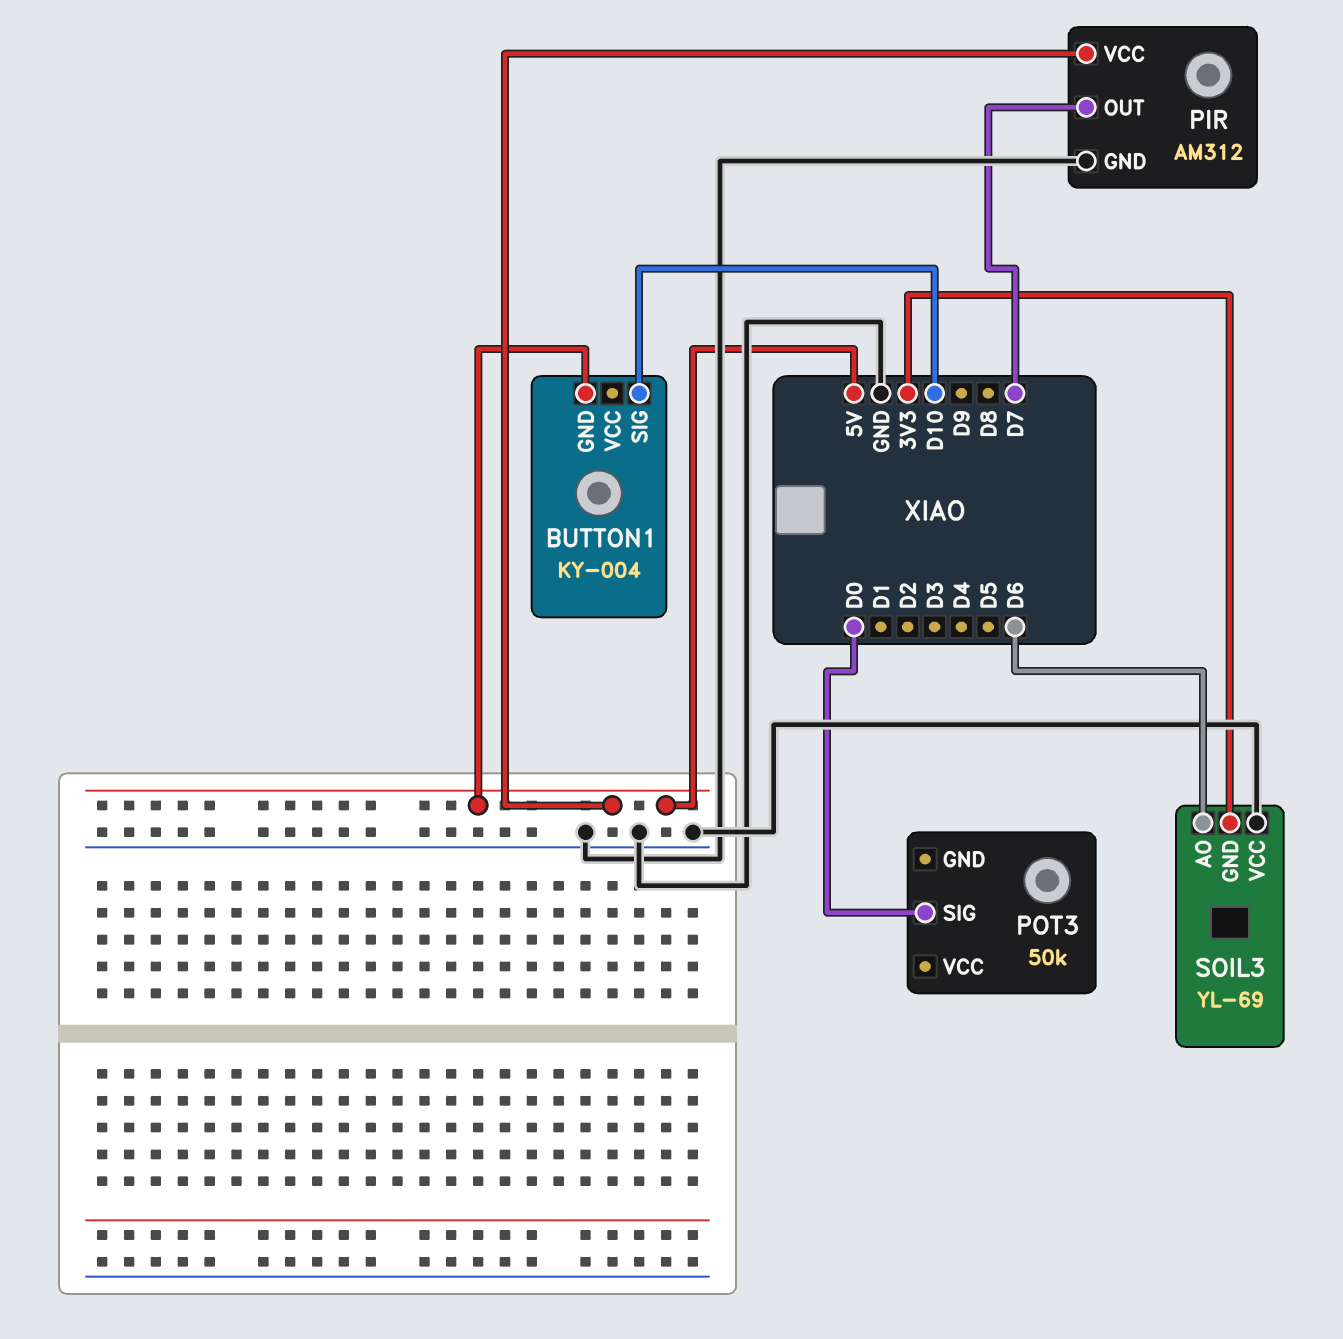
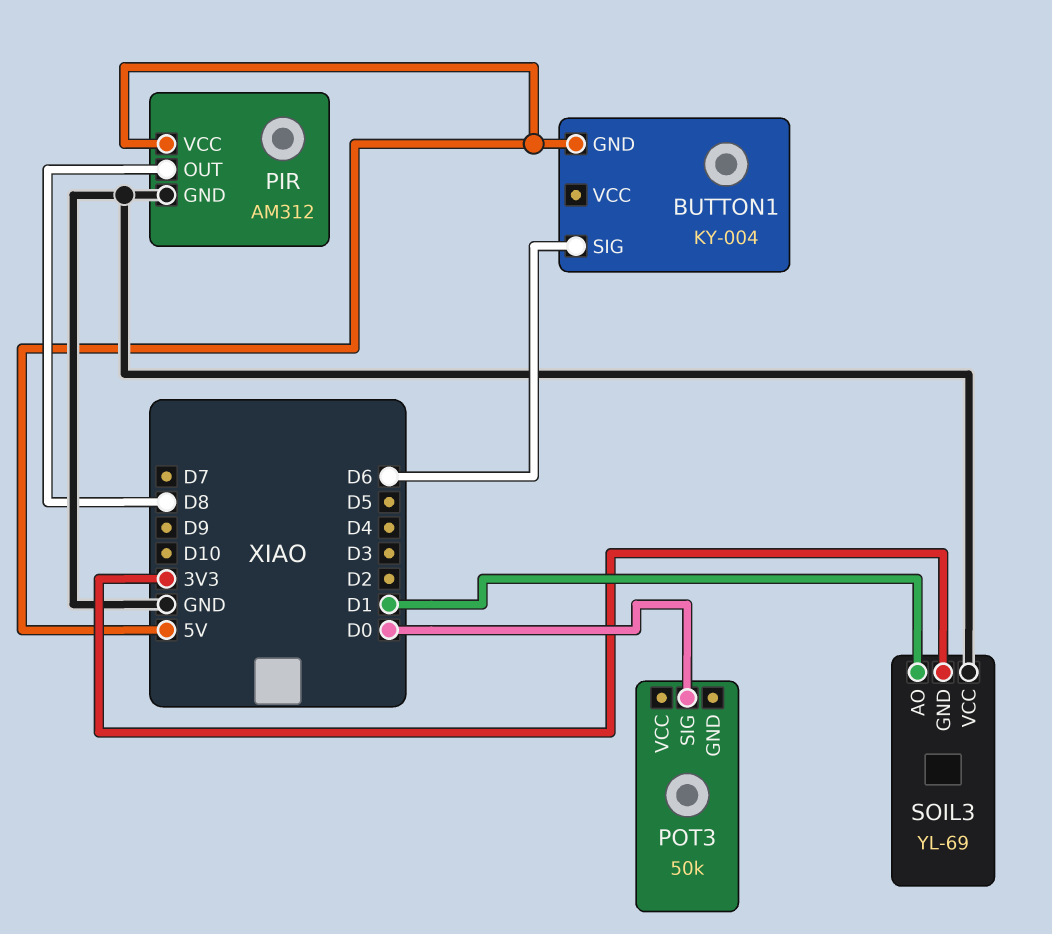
BUTTON1 pin SIG: D10 -> D6
PIR pin OUT: D7 -> D8
SOIL3 pin AO: D6 -> D1

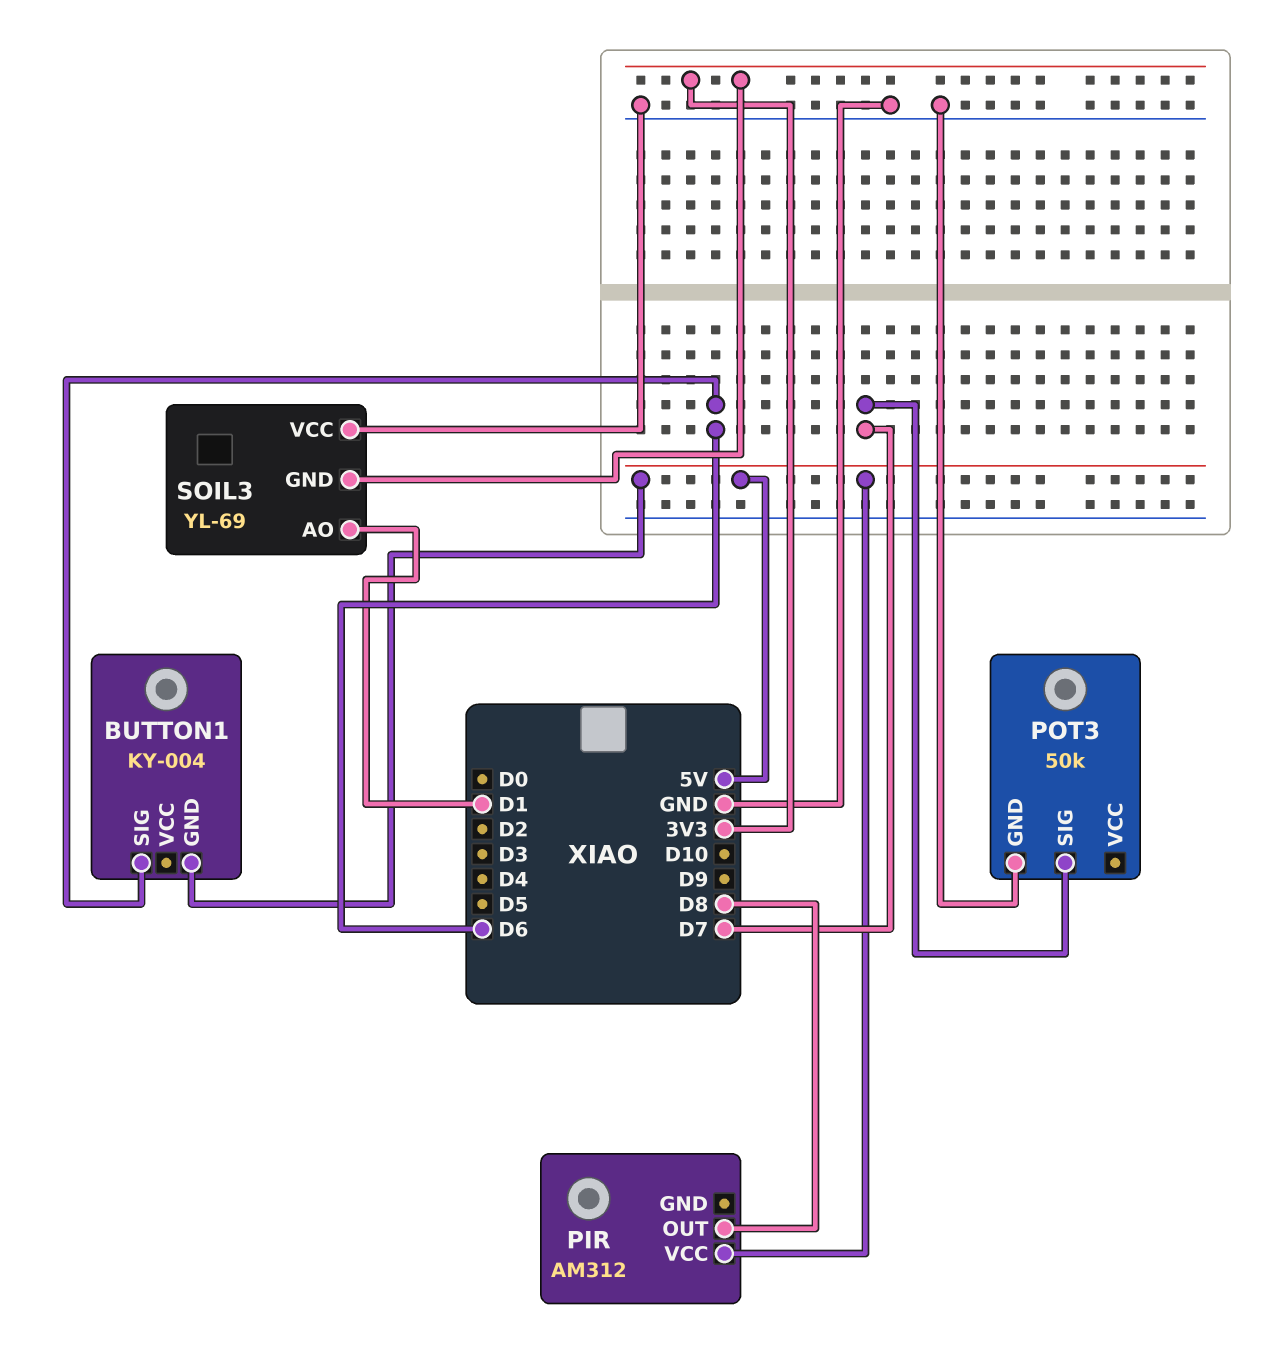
PIR pin GND: GND -> none
POT3 pin GND: none -> GND
POT3 pin SIG: D0 -> D7

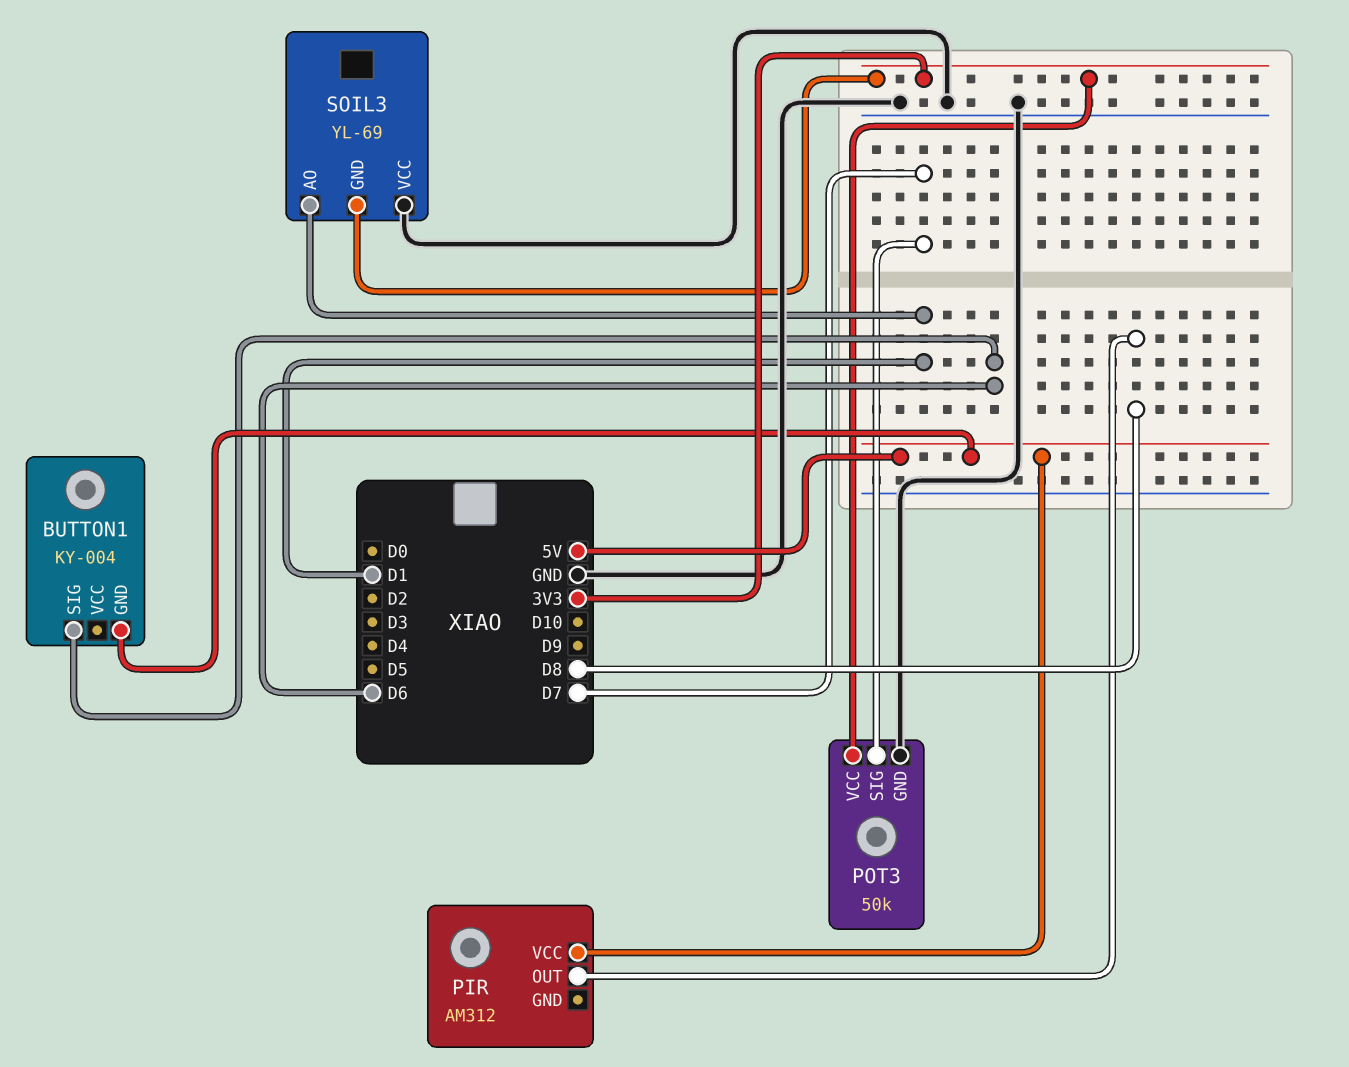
POT3 pin VCC: none -> 3V3

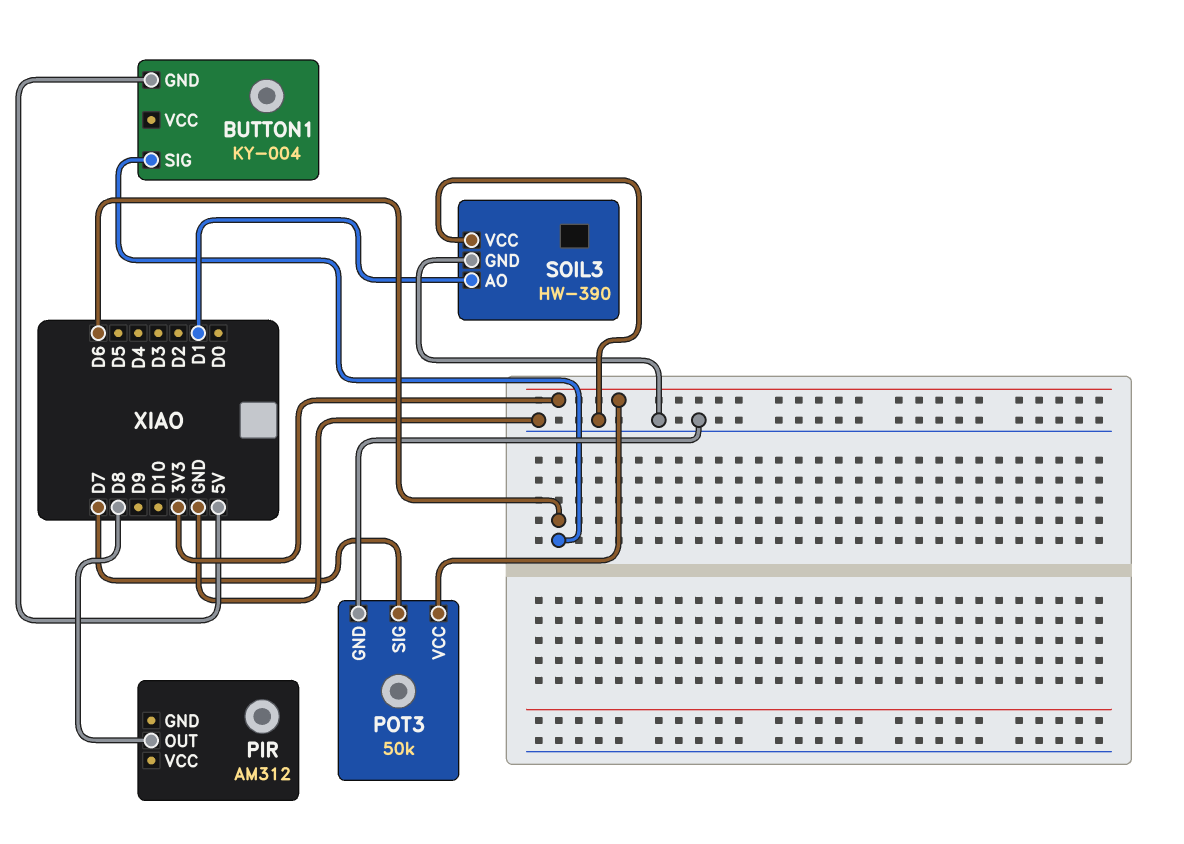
PIR pin VCC: 5V -> none
SOIL3: YL-69 -> HW-390
SOIL3 pin GND: 3V3 -> GND

